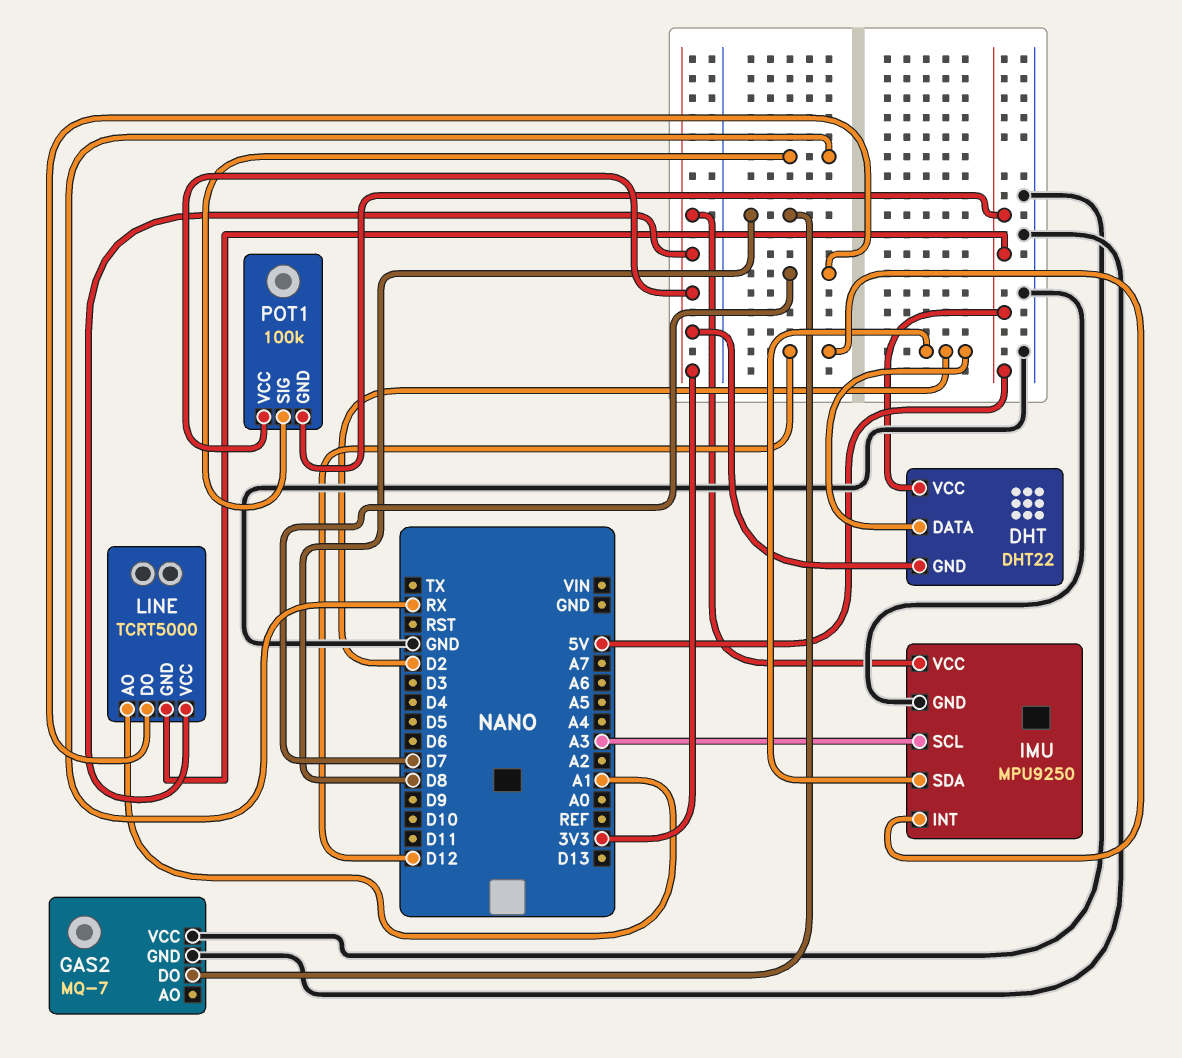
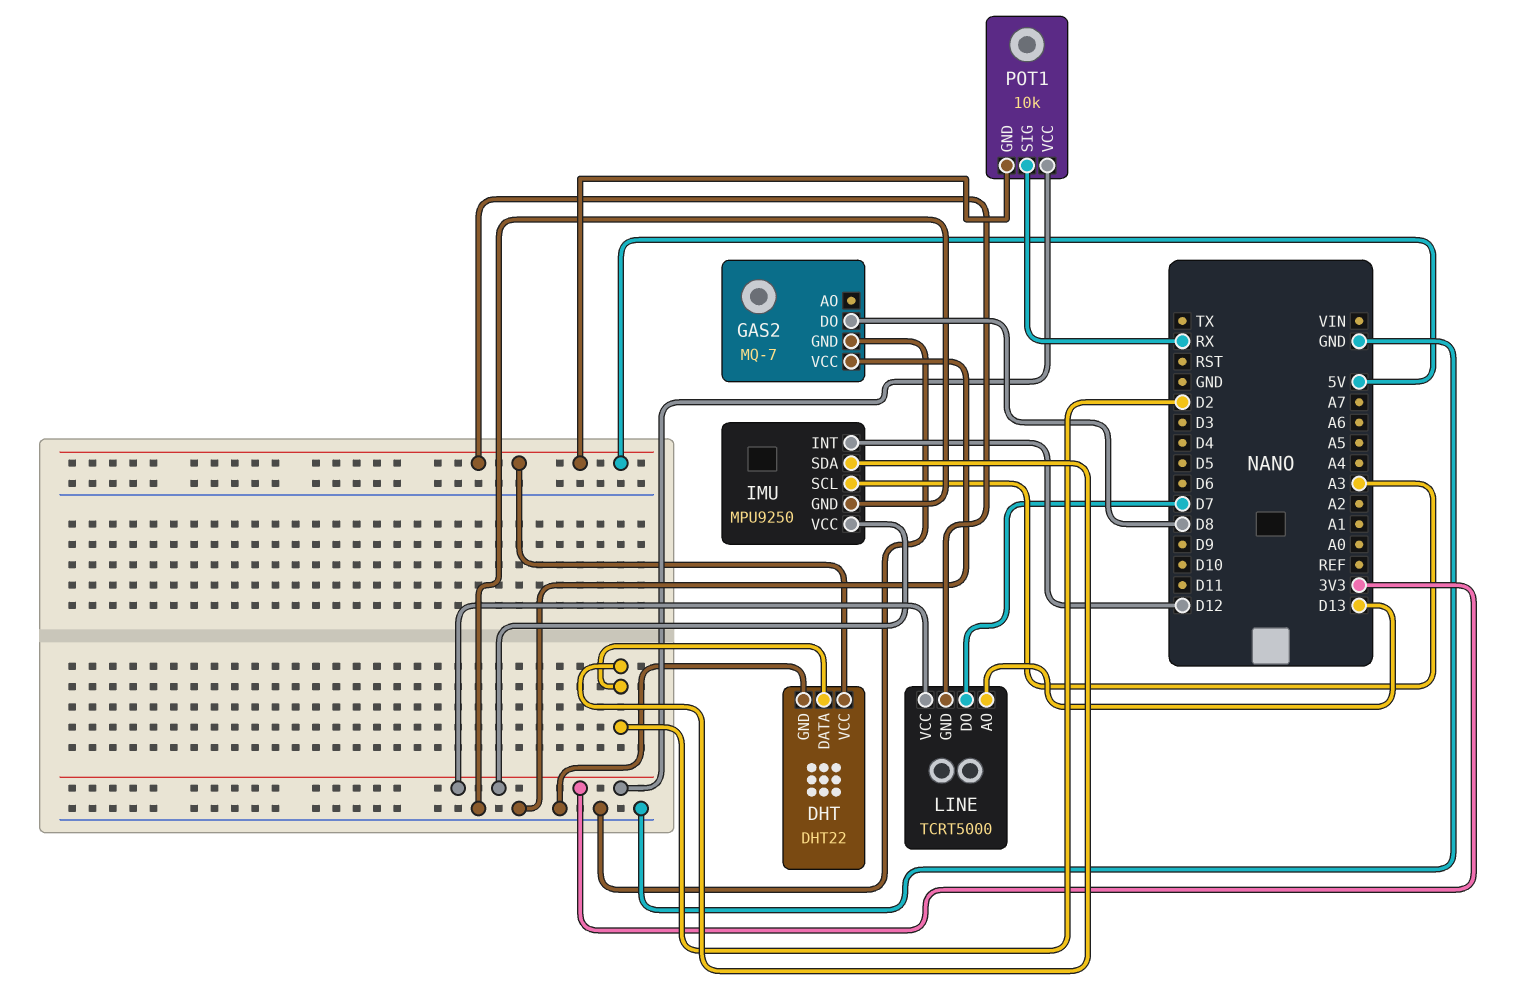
DHT pin GND: 3V3 -> GND
LINE pin AO: A1 -> D13
POT1: 100k -> 10k

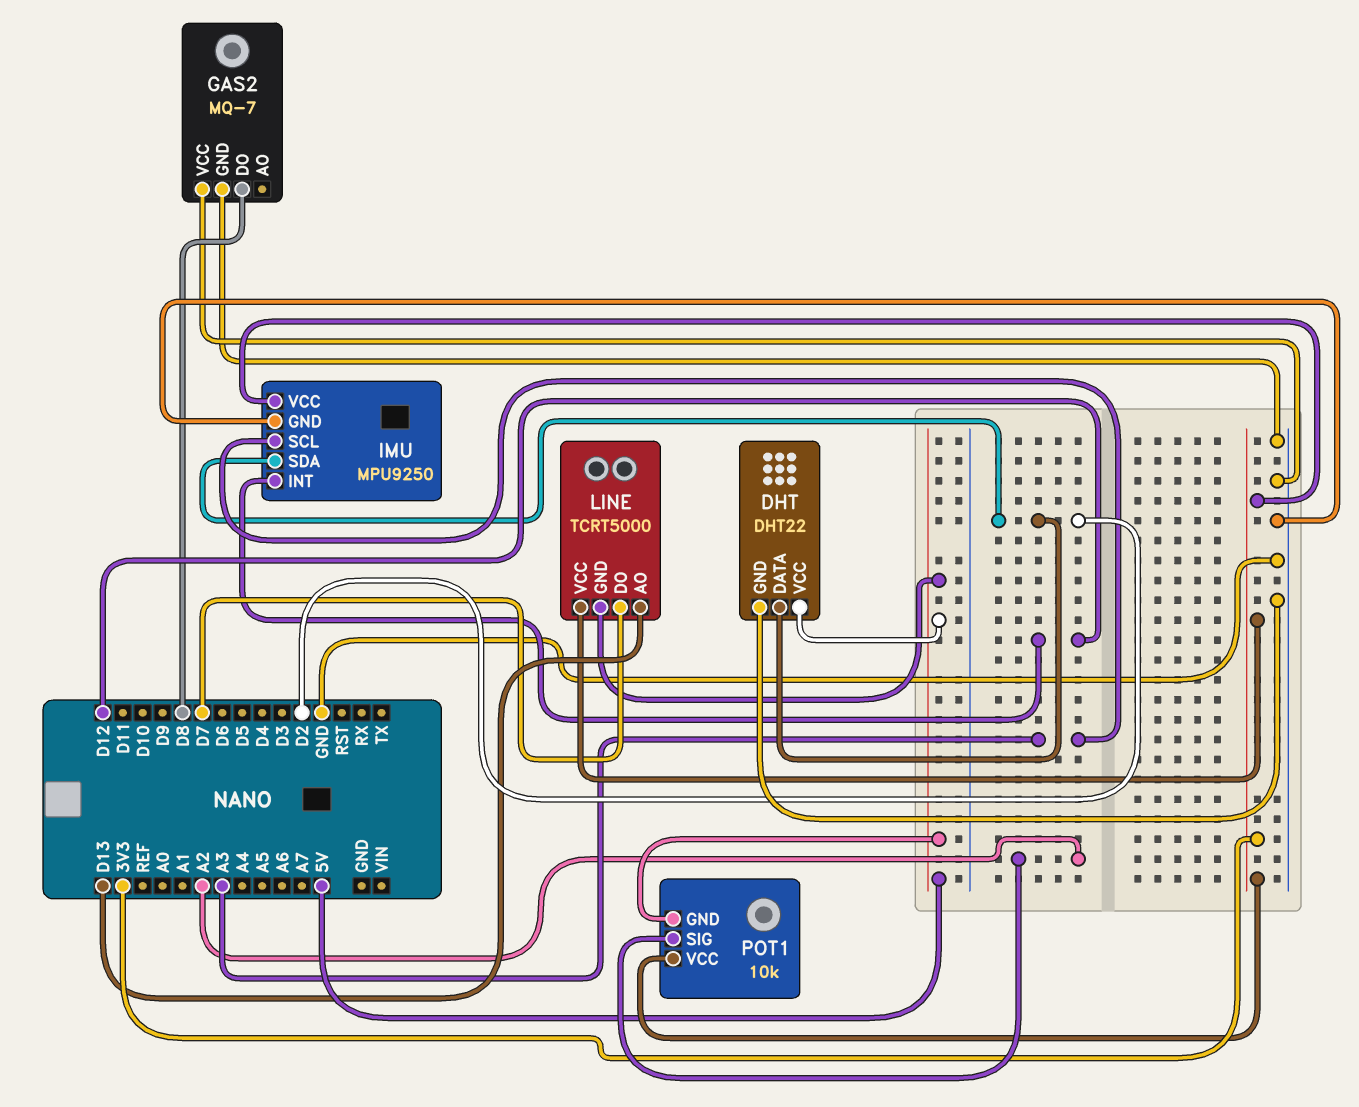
POT1 pin SIG: RX -> A2

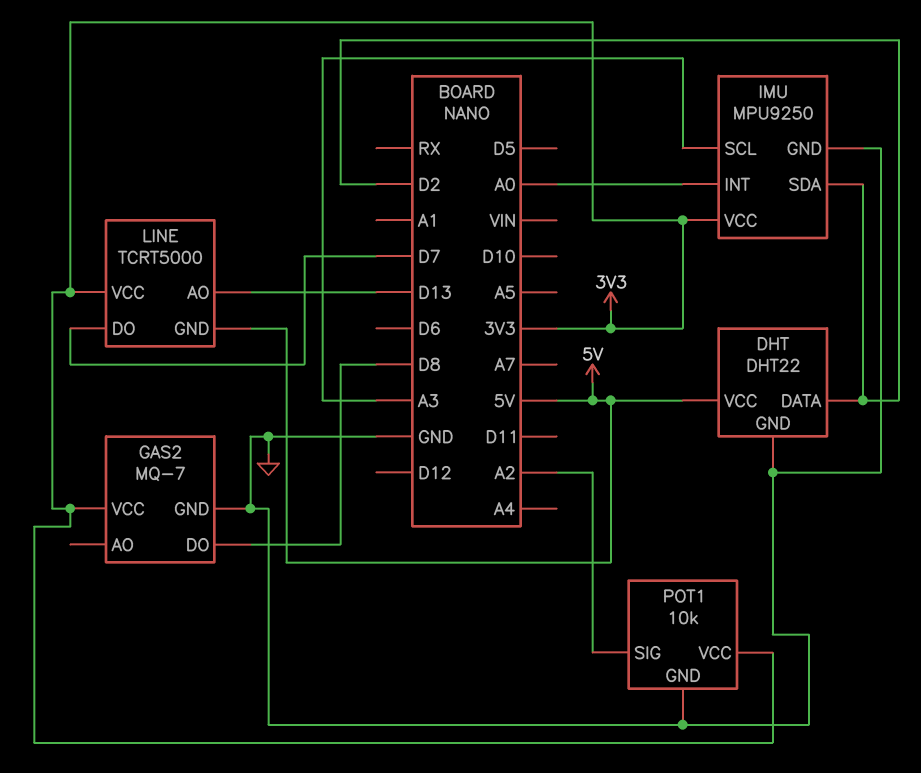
GAS2 pin VCC: GND -> 3V3
IMU pin INT: D12 -> A0
POT1 pin GND: 5V -> GND

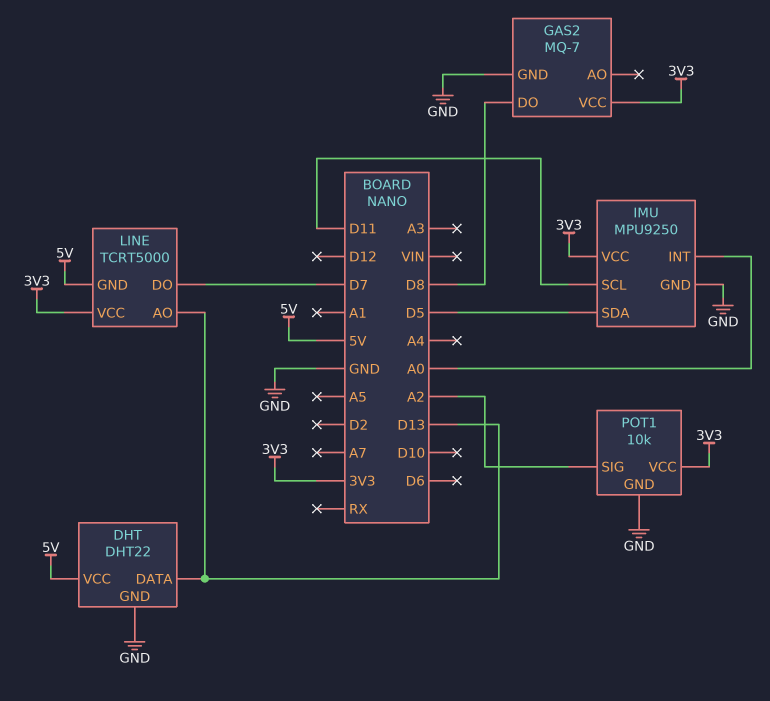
DHT pin DATA: D2 -> D13
IMU pin SCL: A3 -> D11
IMU pin SDA: D2 -> D5

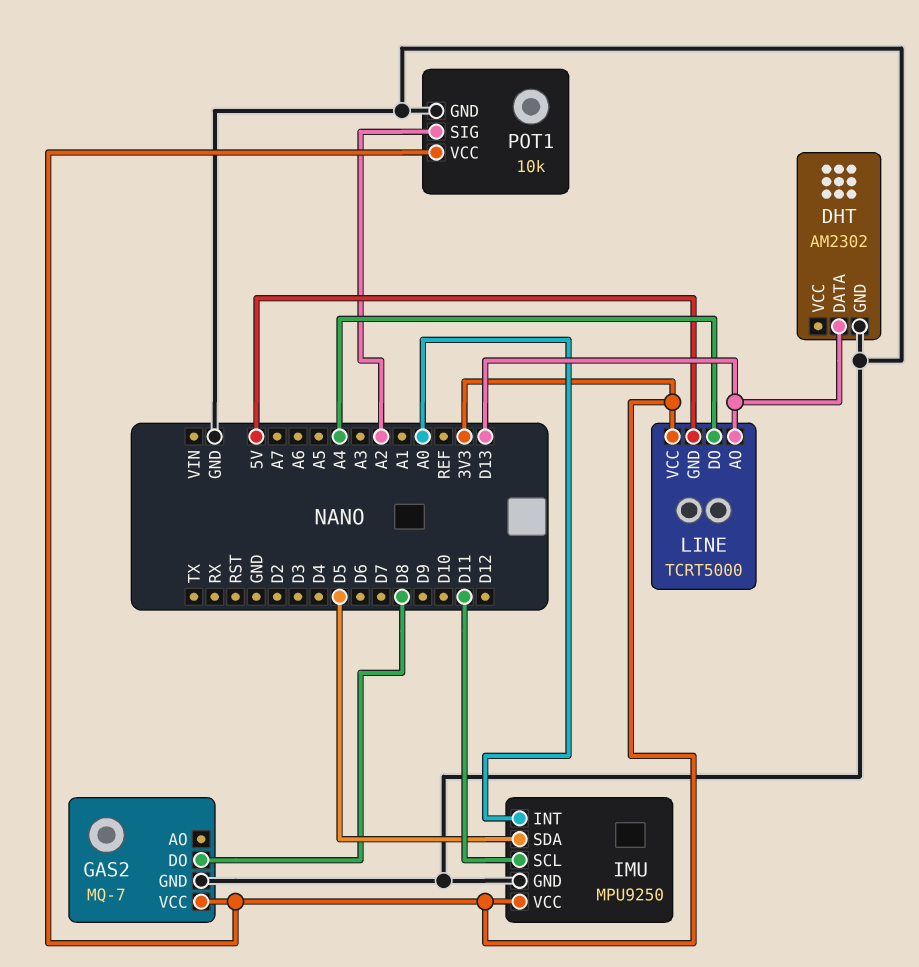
DHT: DHT22 -> AM2302
DHT pin VCC: 5V -> none
LINE pin DO: D7 -> A4

